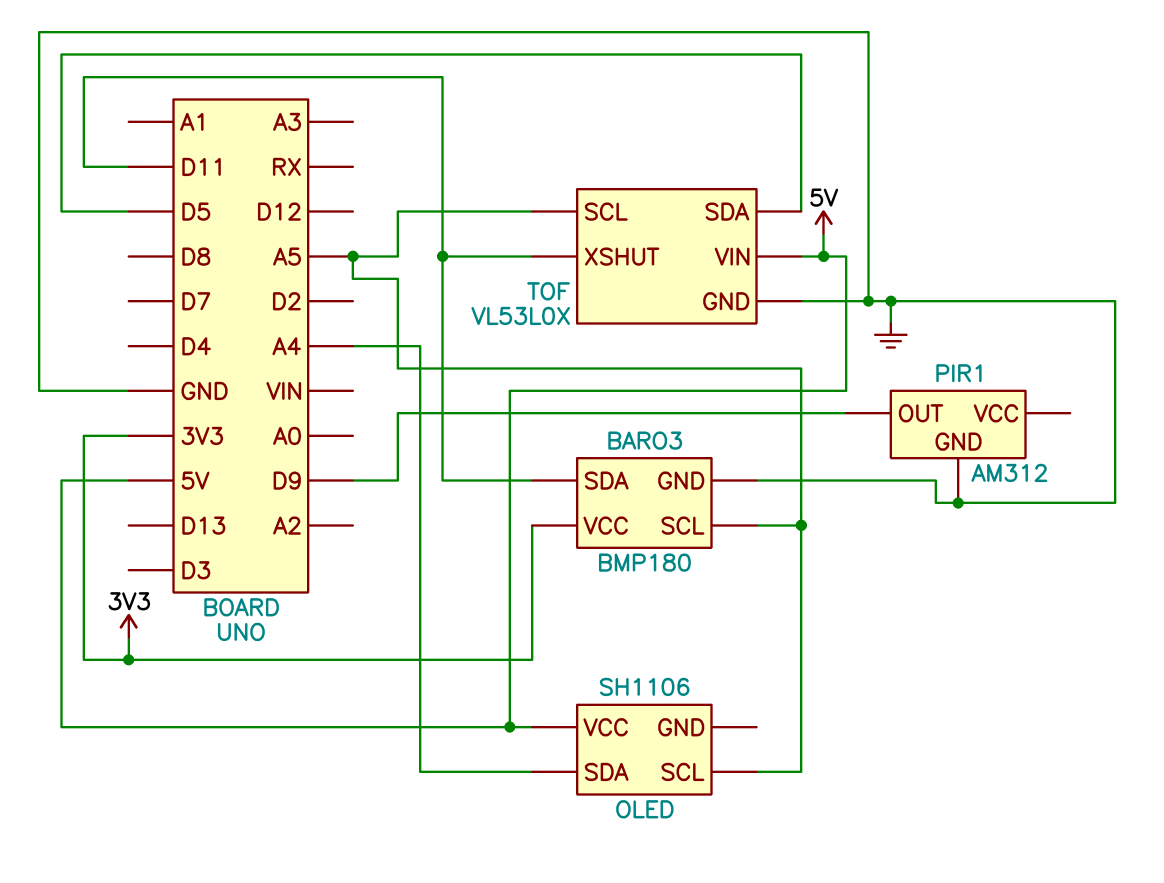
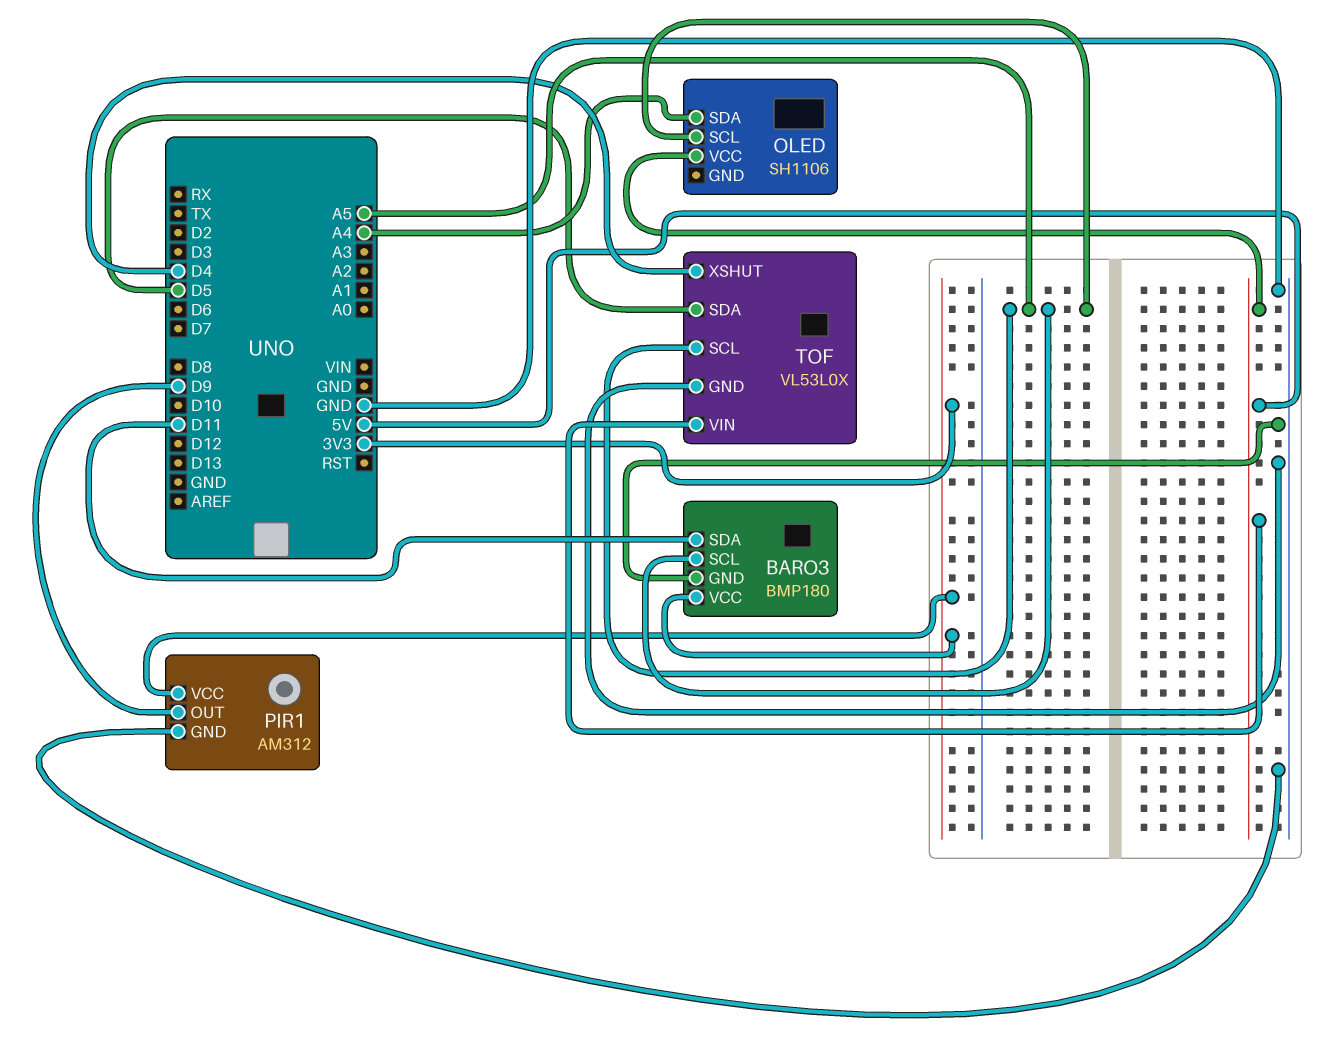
PIR1 pin VCC: none -> 3V3
TOF pin XSHUT: D11 -> D4

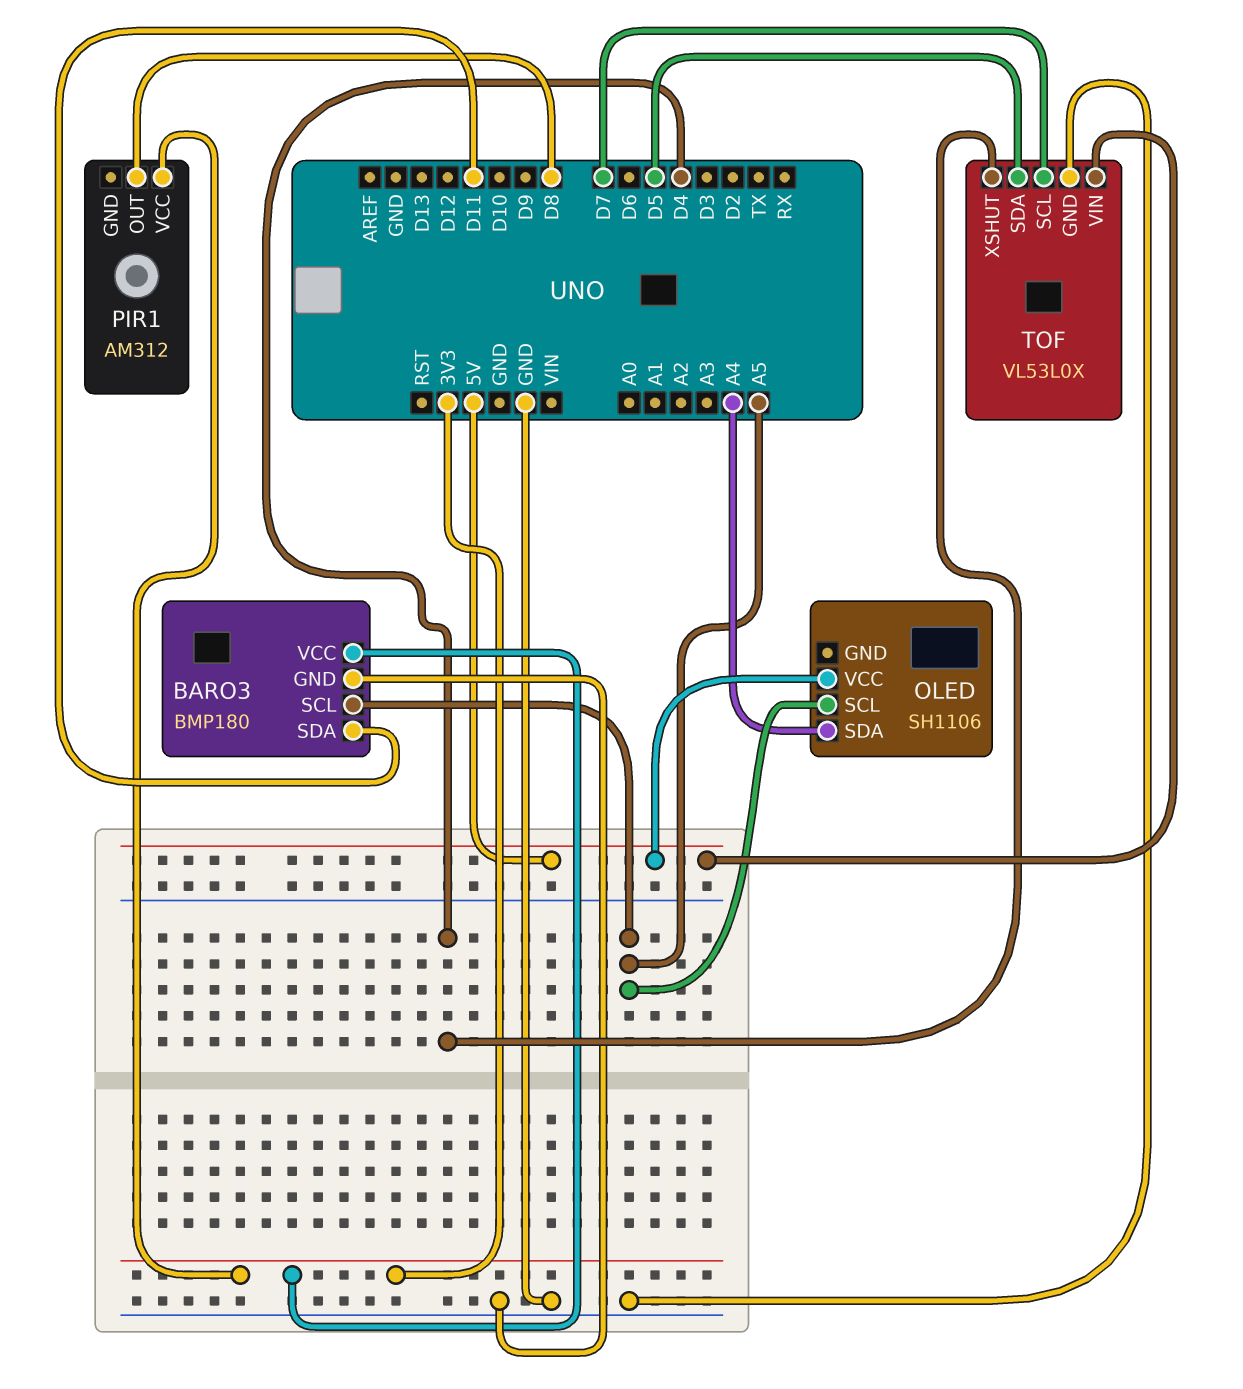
PIR1 pin GND: GND -> none
PIR1 pin OUT: D9 -> D8
TOF pin SCL: A5 -> D7

